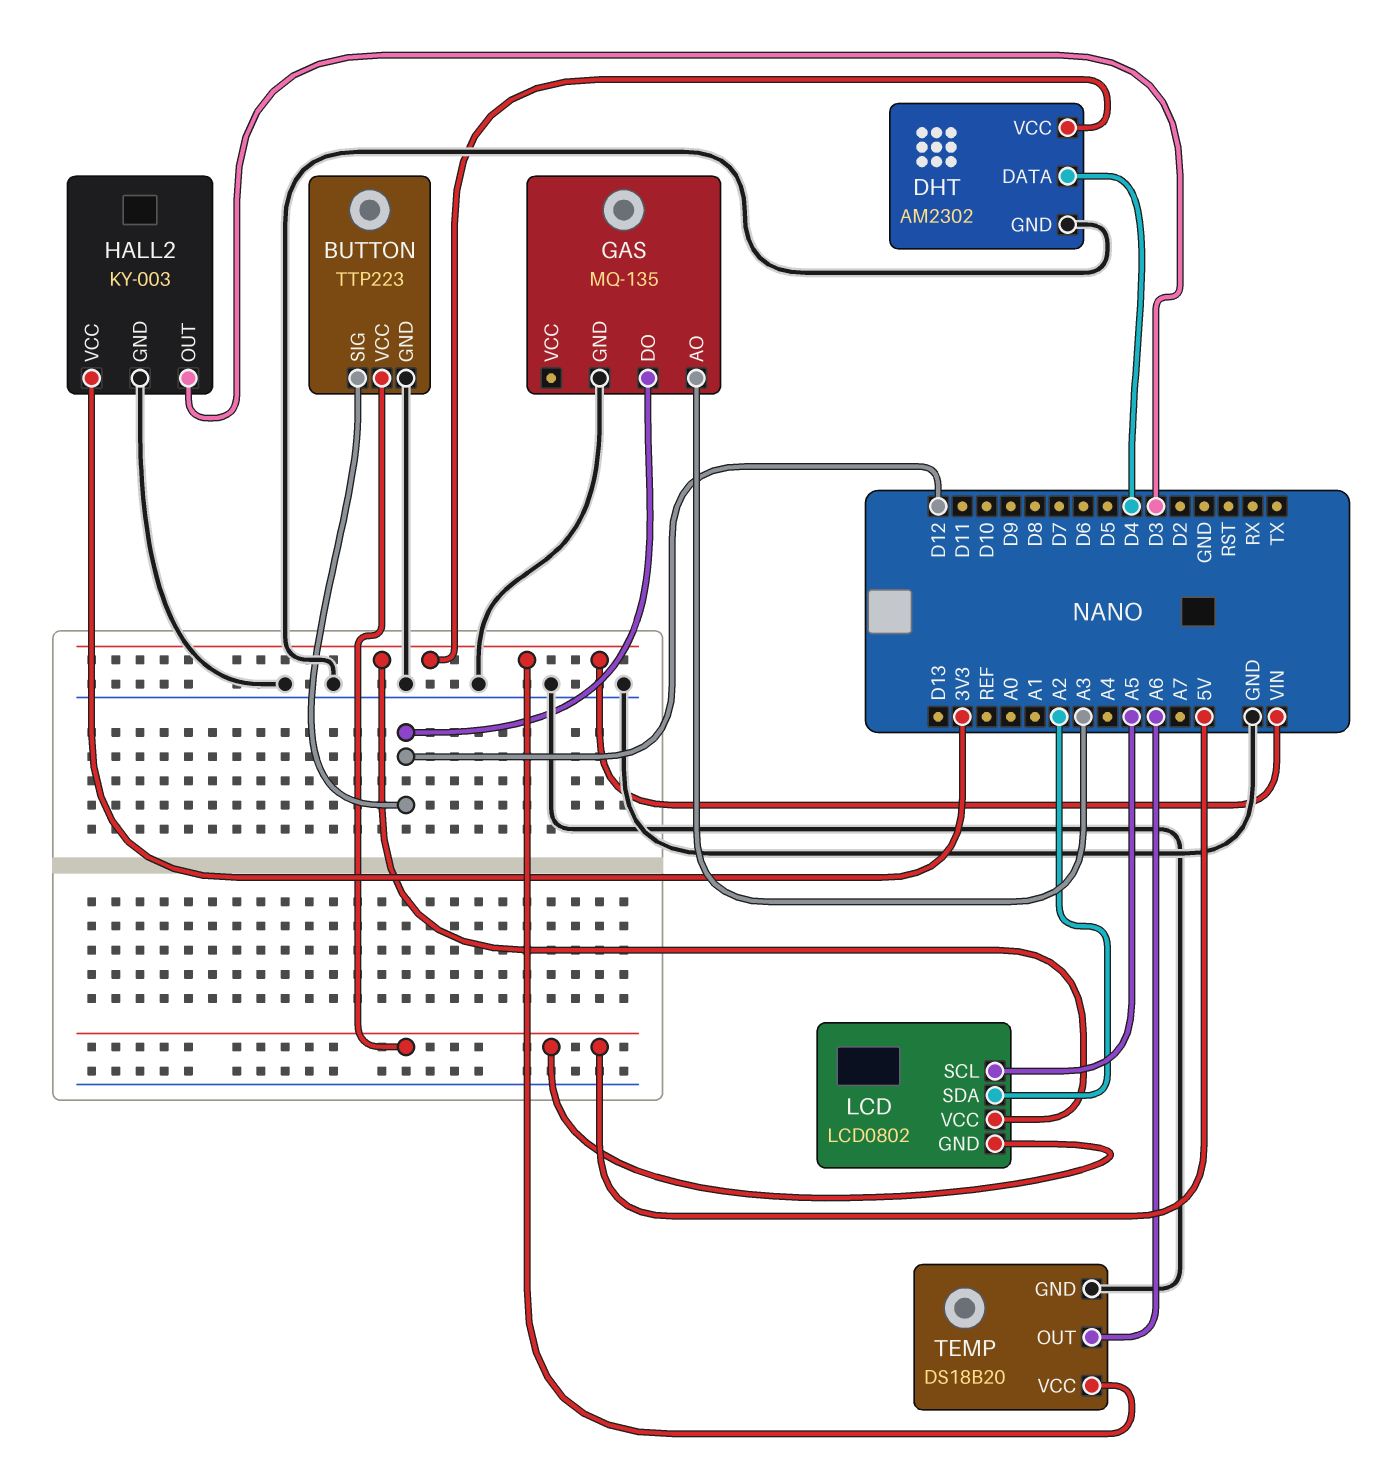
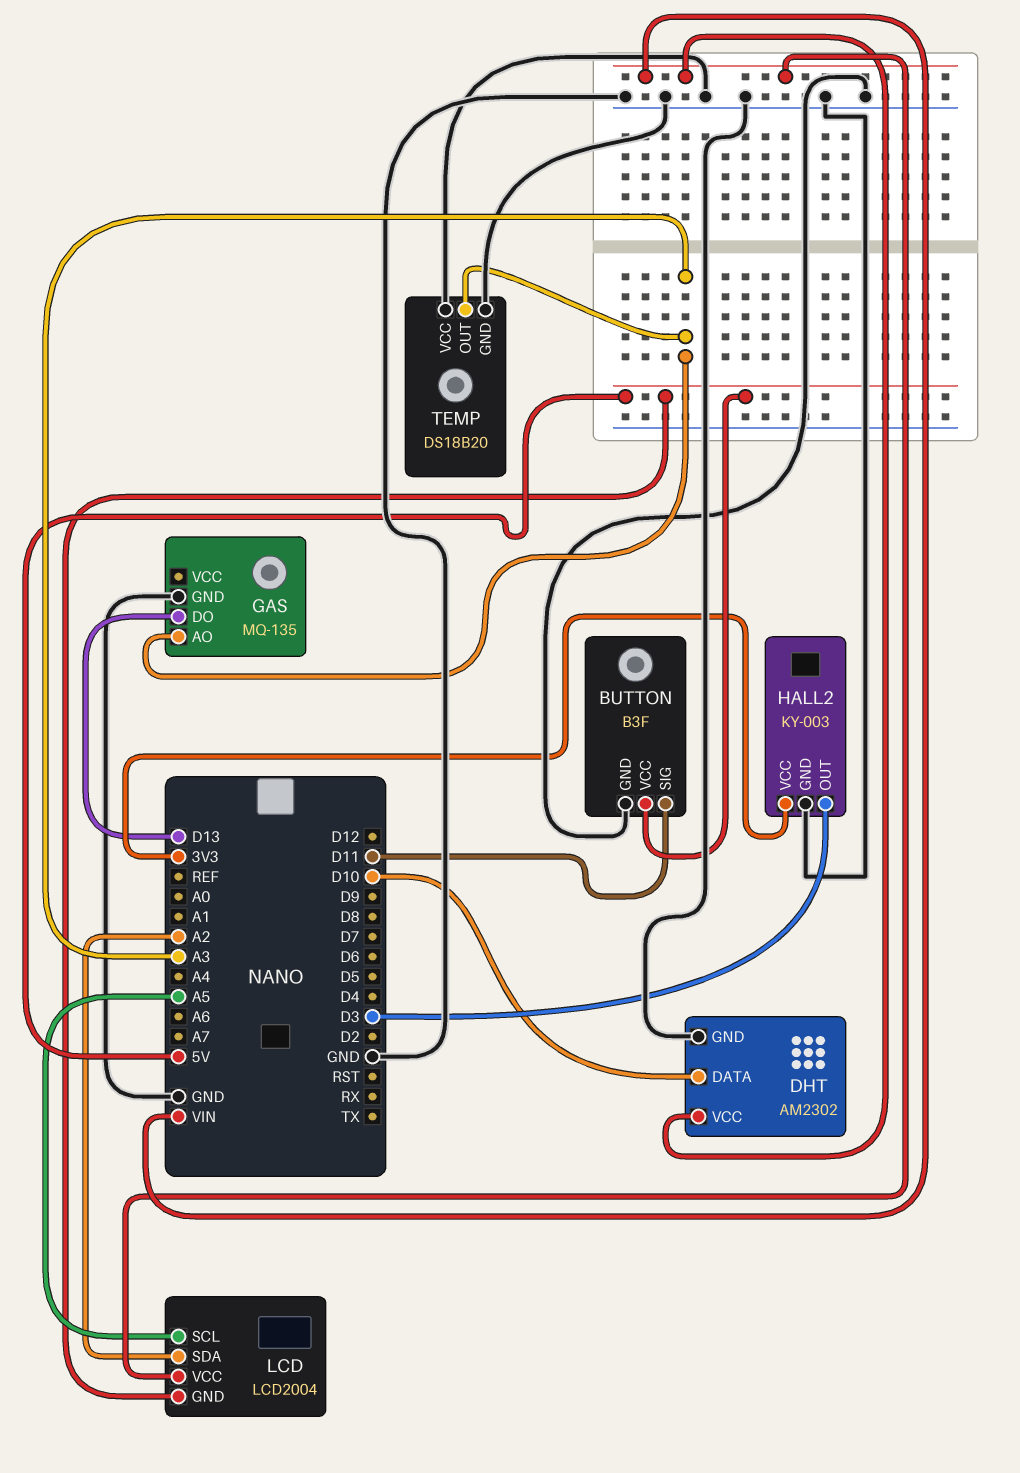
BUTTON: TTP223 -> B3F
BUTTON pin SIG: D12 -> D11
DHT pin DATA: D4 -> D10
GAS pin DO: D12 -> D13
LCD: LCD0802 -> LCD2004
TEMP pin OUT: A6 -> A3
TEMP pin VCC: VIN -> GND

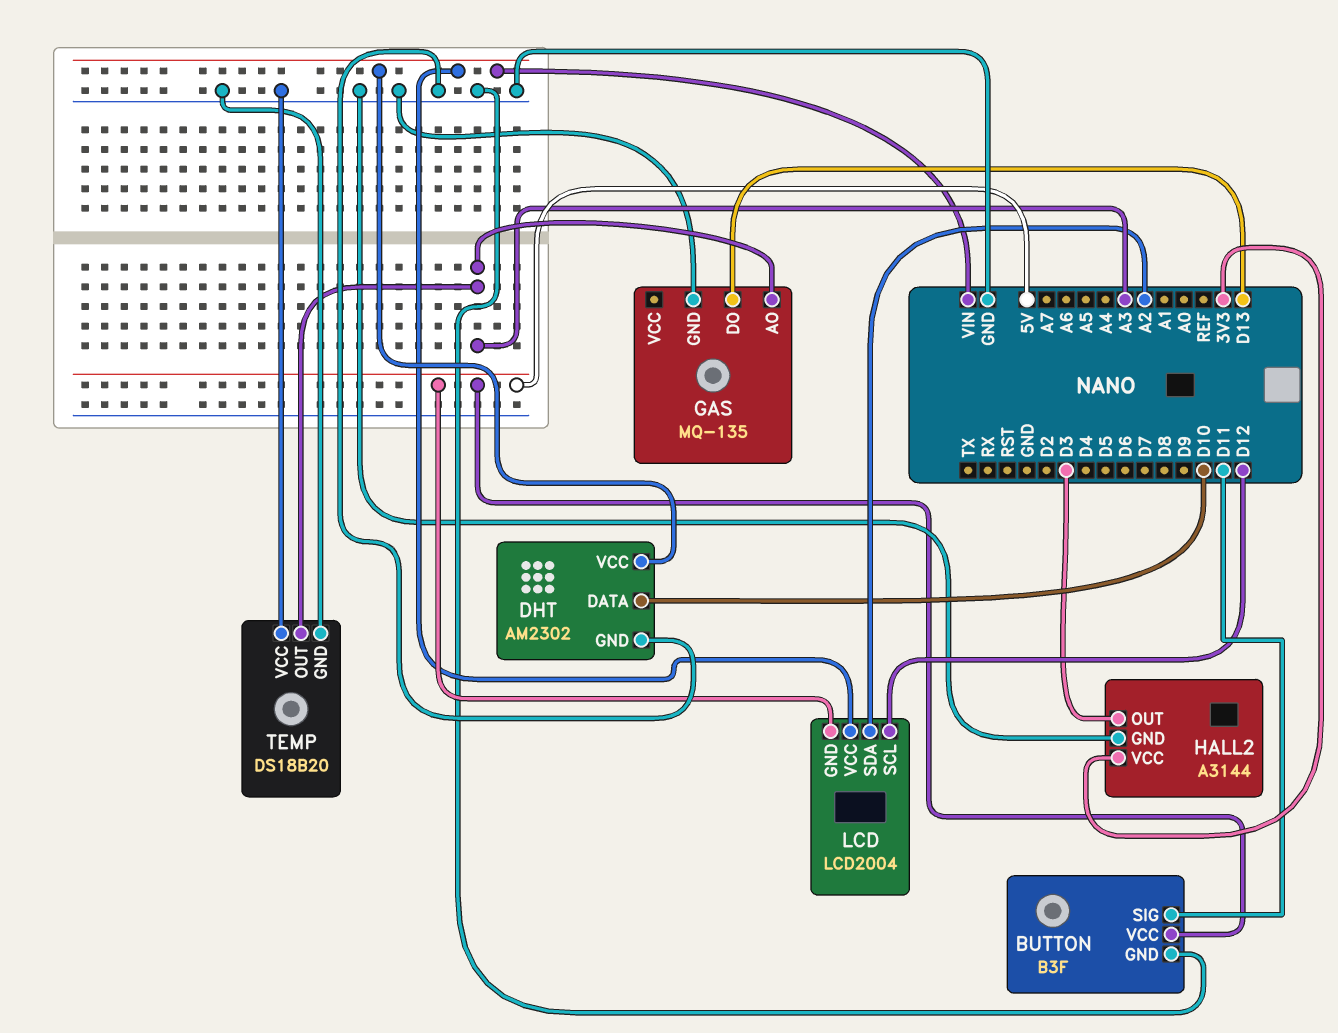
HALL2: KY-003 -> A3144
LCD pin SCL: A5 -> D12

